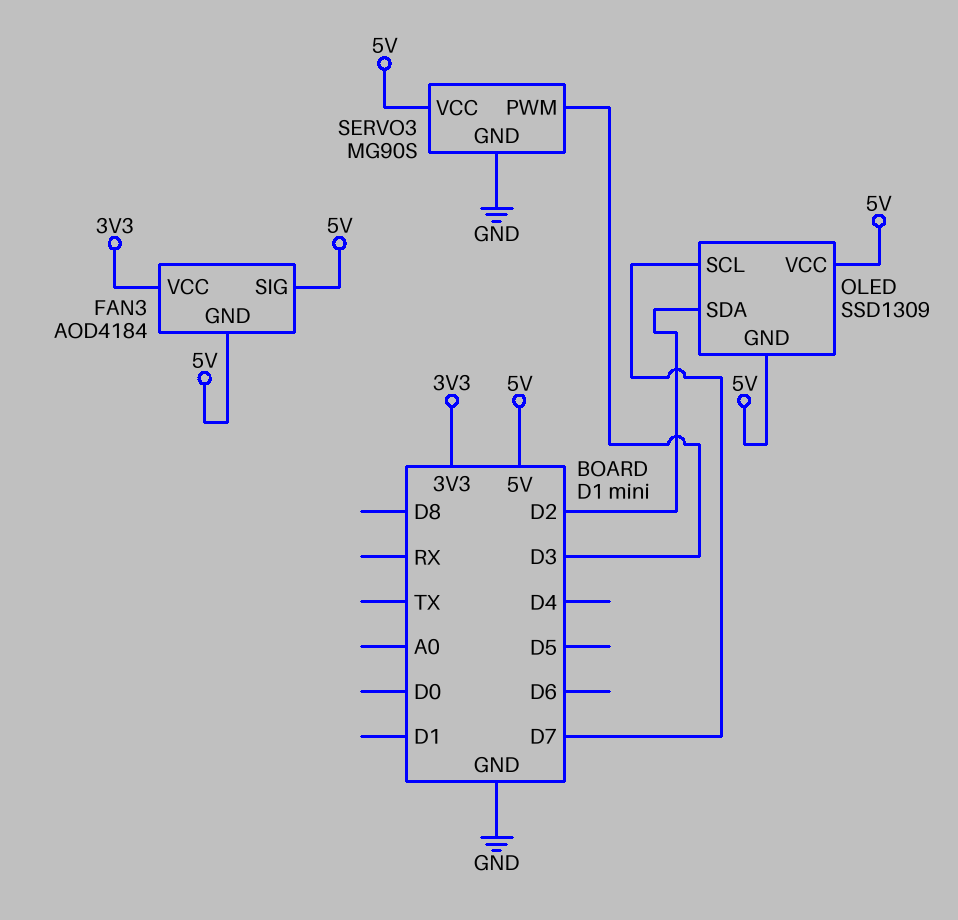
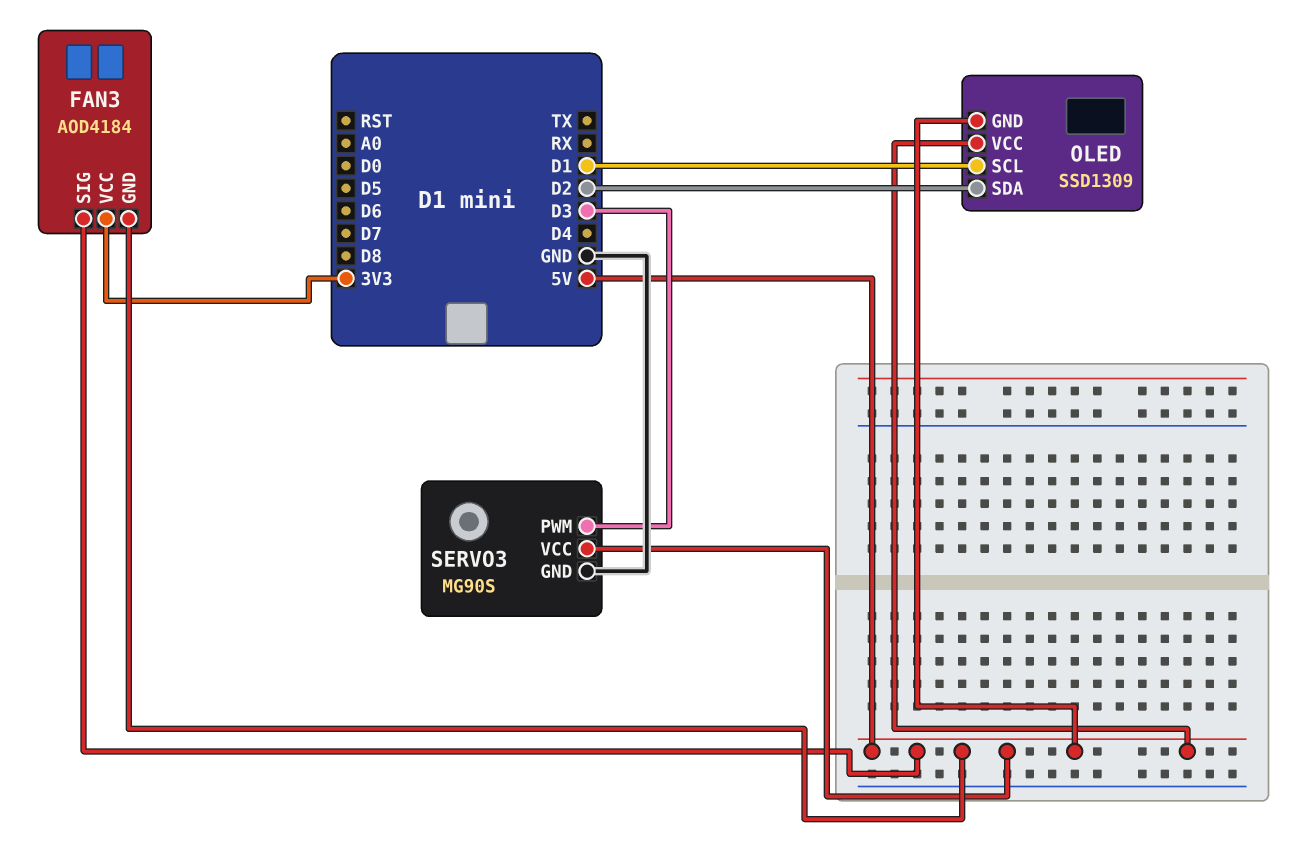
OLED pin SCL: D7 -> D1

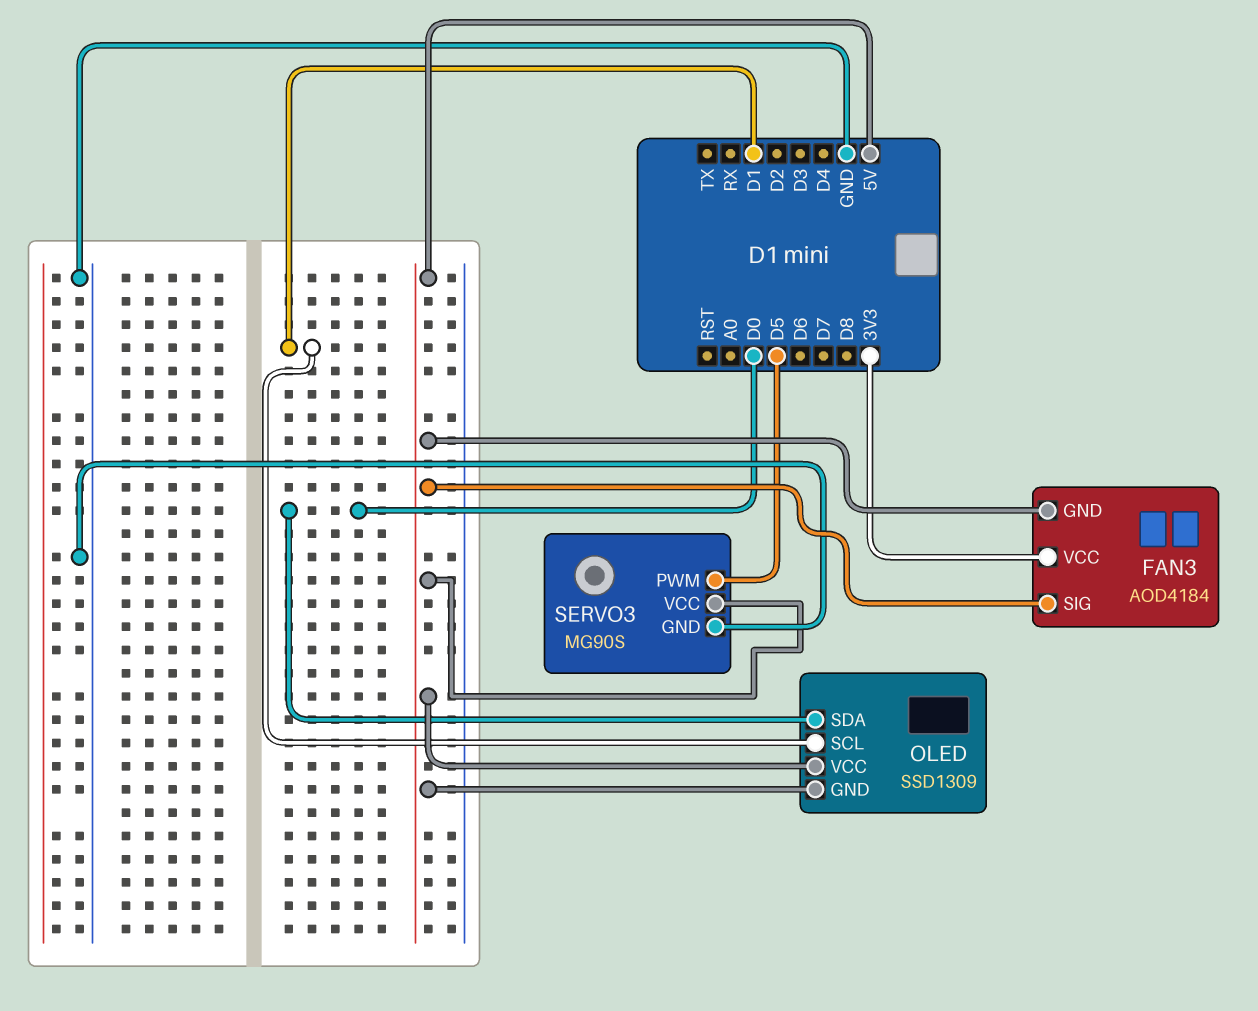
OLED pin SDA: D2 -> D0
SERVO3 pin PWM: D3 -> D5

